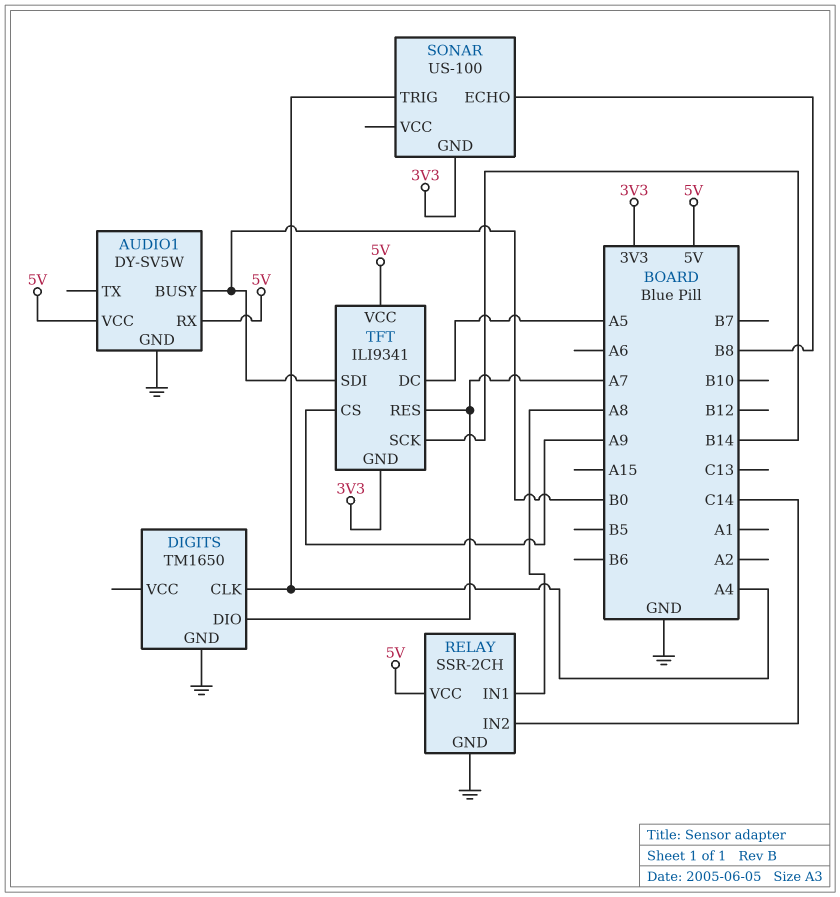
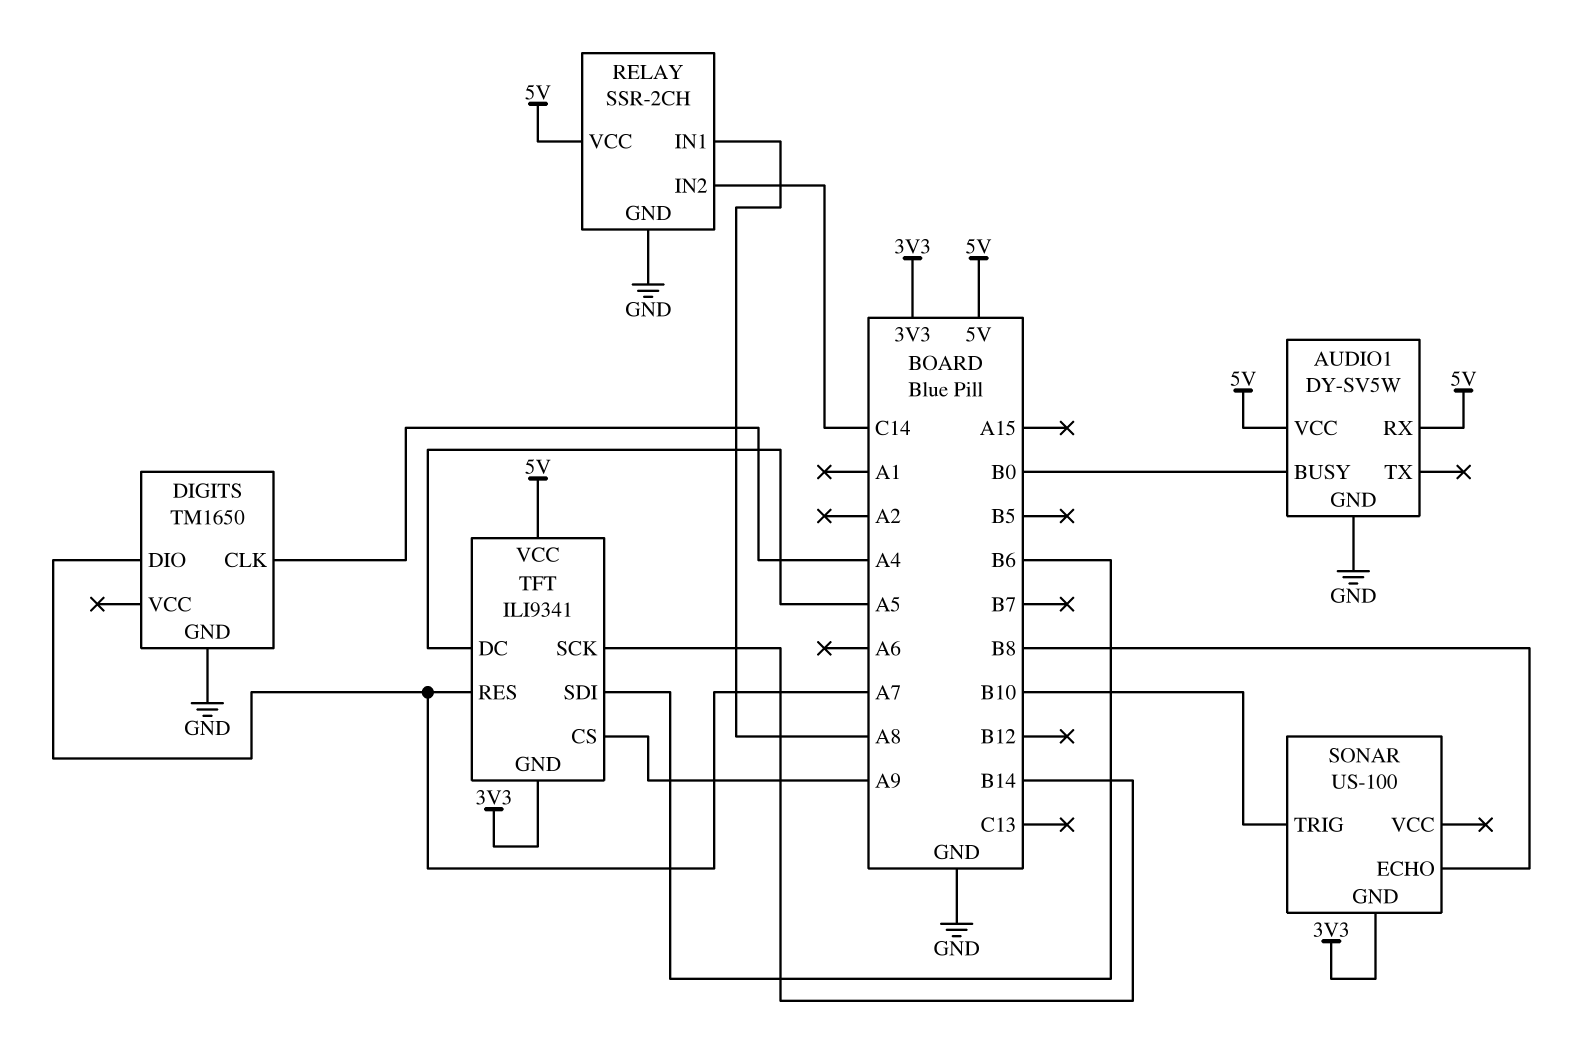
SONAR pin TRIG: A4 -> B10
TFT pin SDI: B0 -> B6

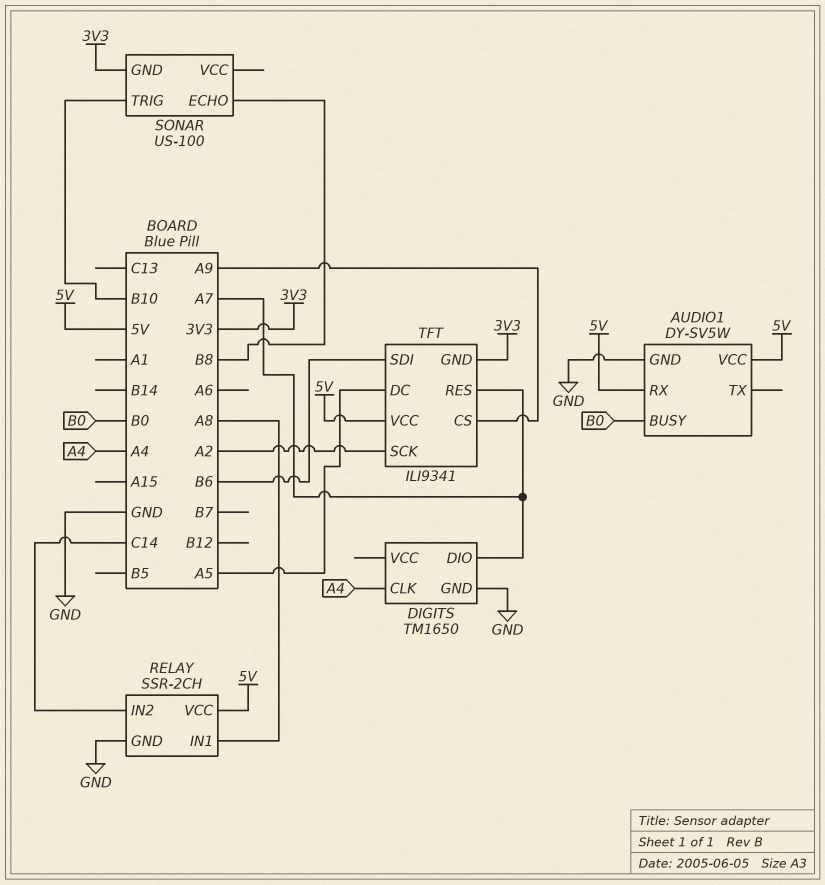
TFT pin SCK: B14 -> A2

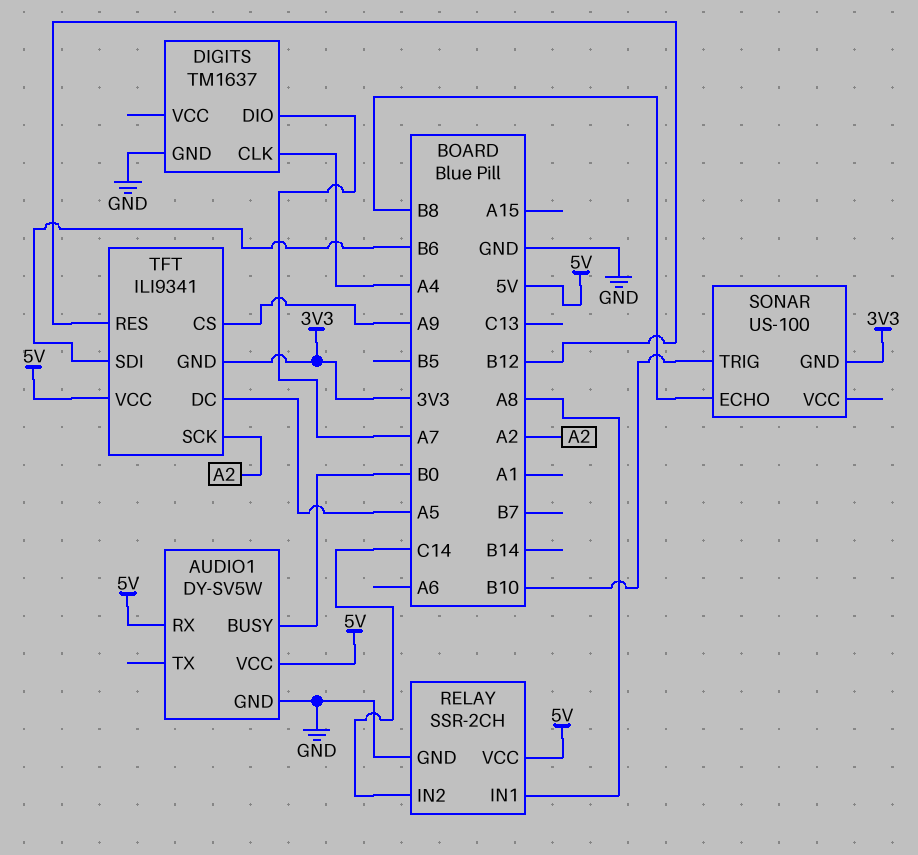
DIGITS: TM1650 -> TM1637
TFT pin RES: A7 -> B12

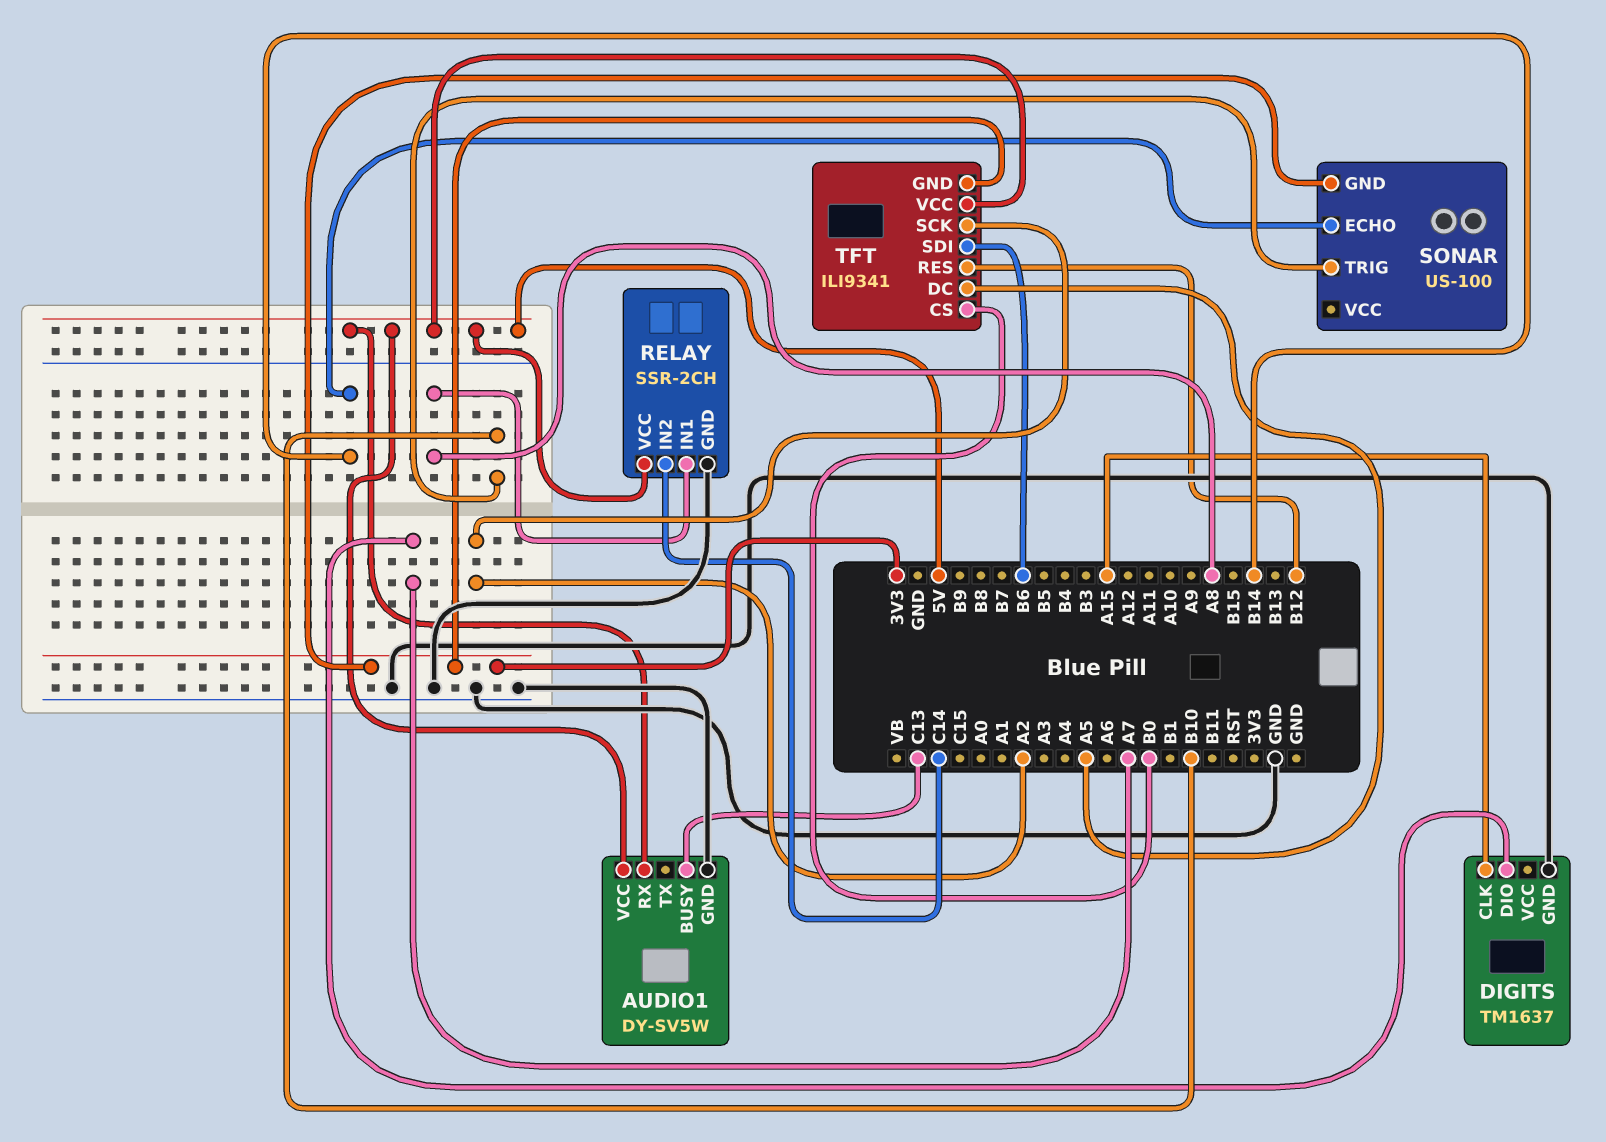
AUDIO1 pin BUSY: B0 -> C13
DIGITS pin CLK: A4 -> A15
SONAR pin ECHO: B8 -> B14
TFT pin CS: A9 -> B0

